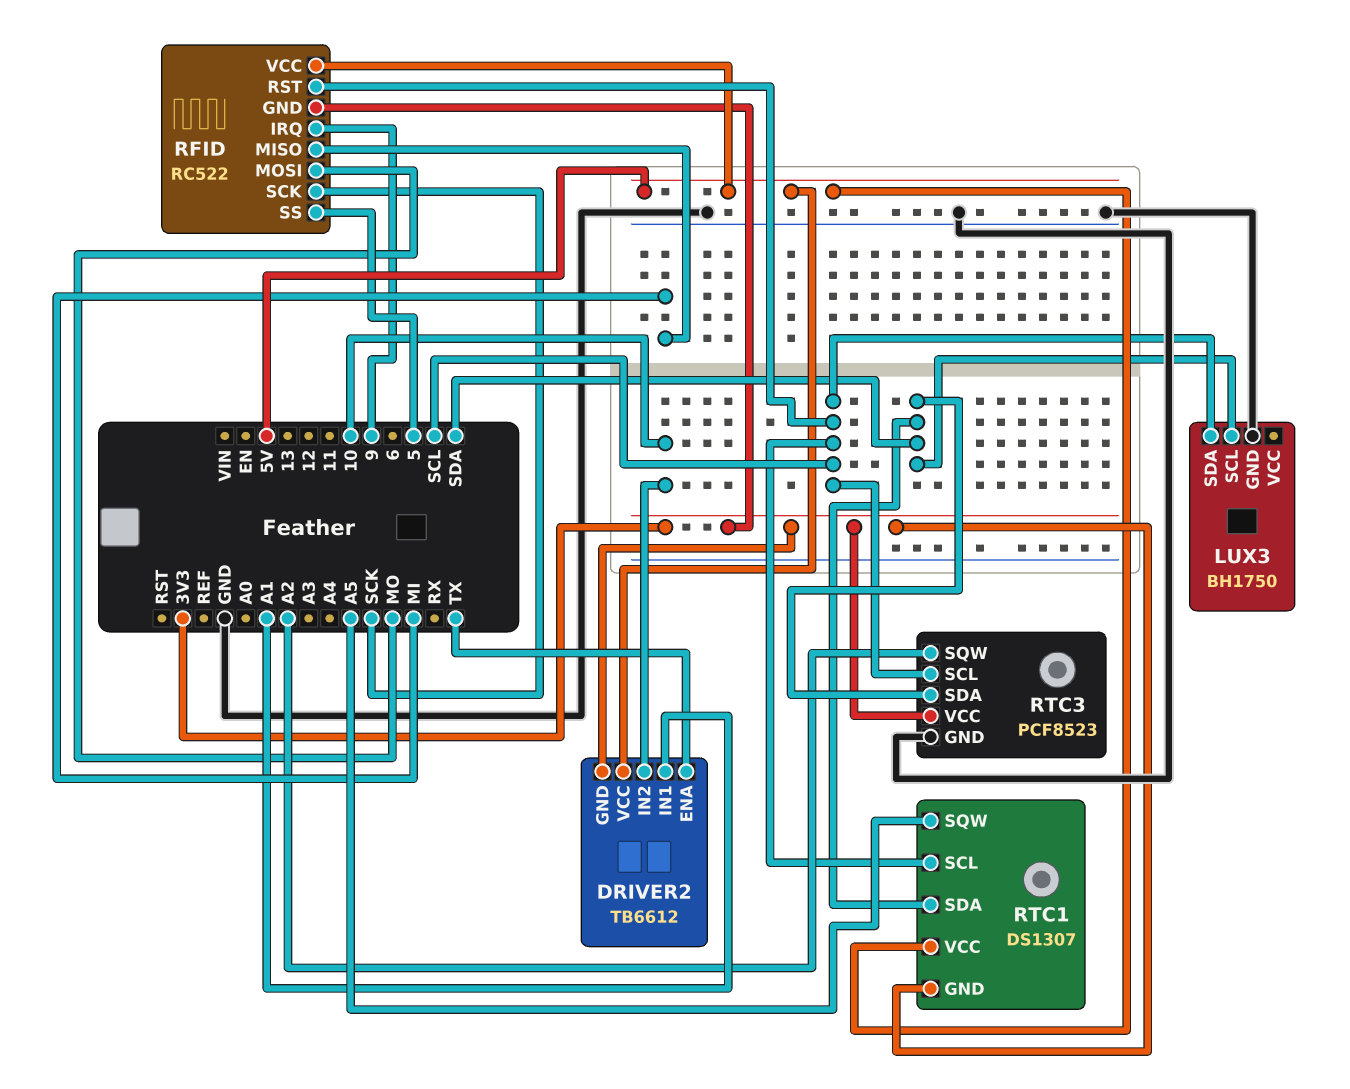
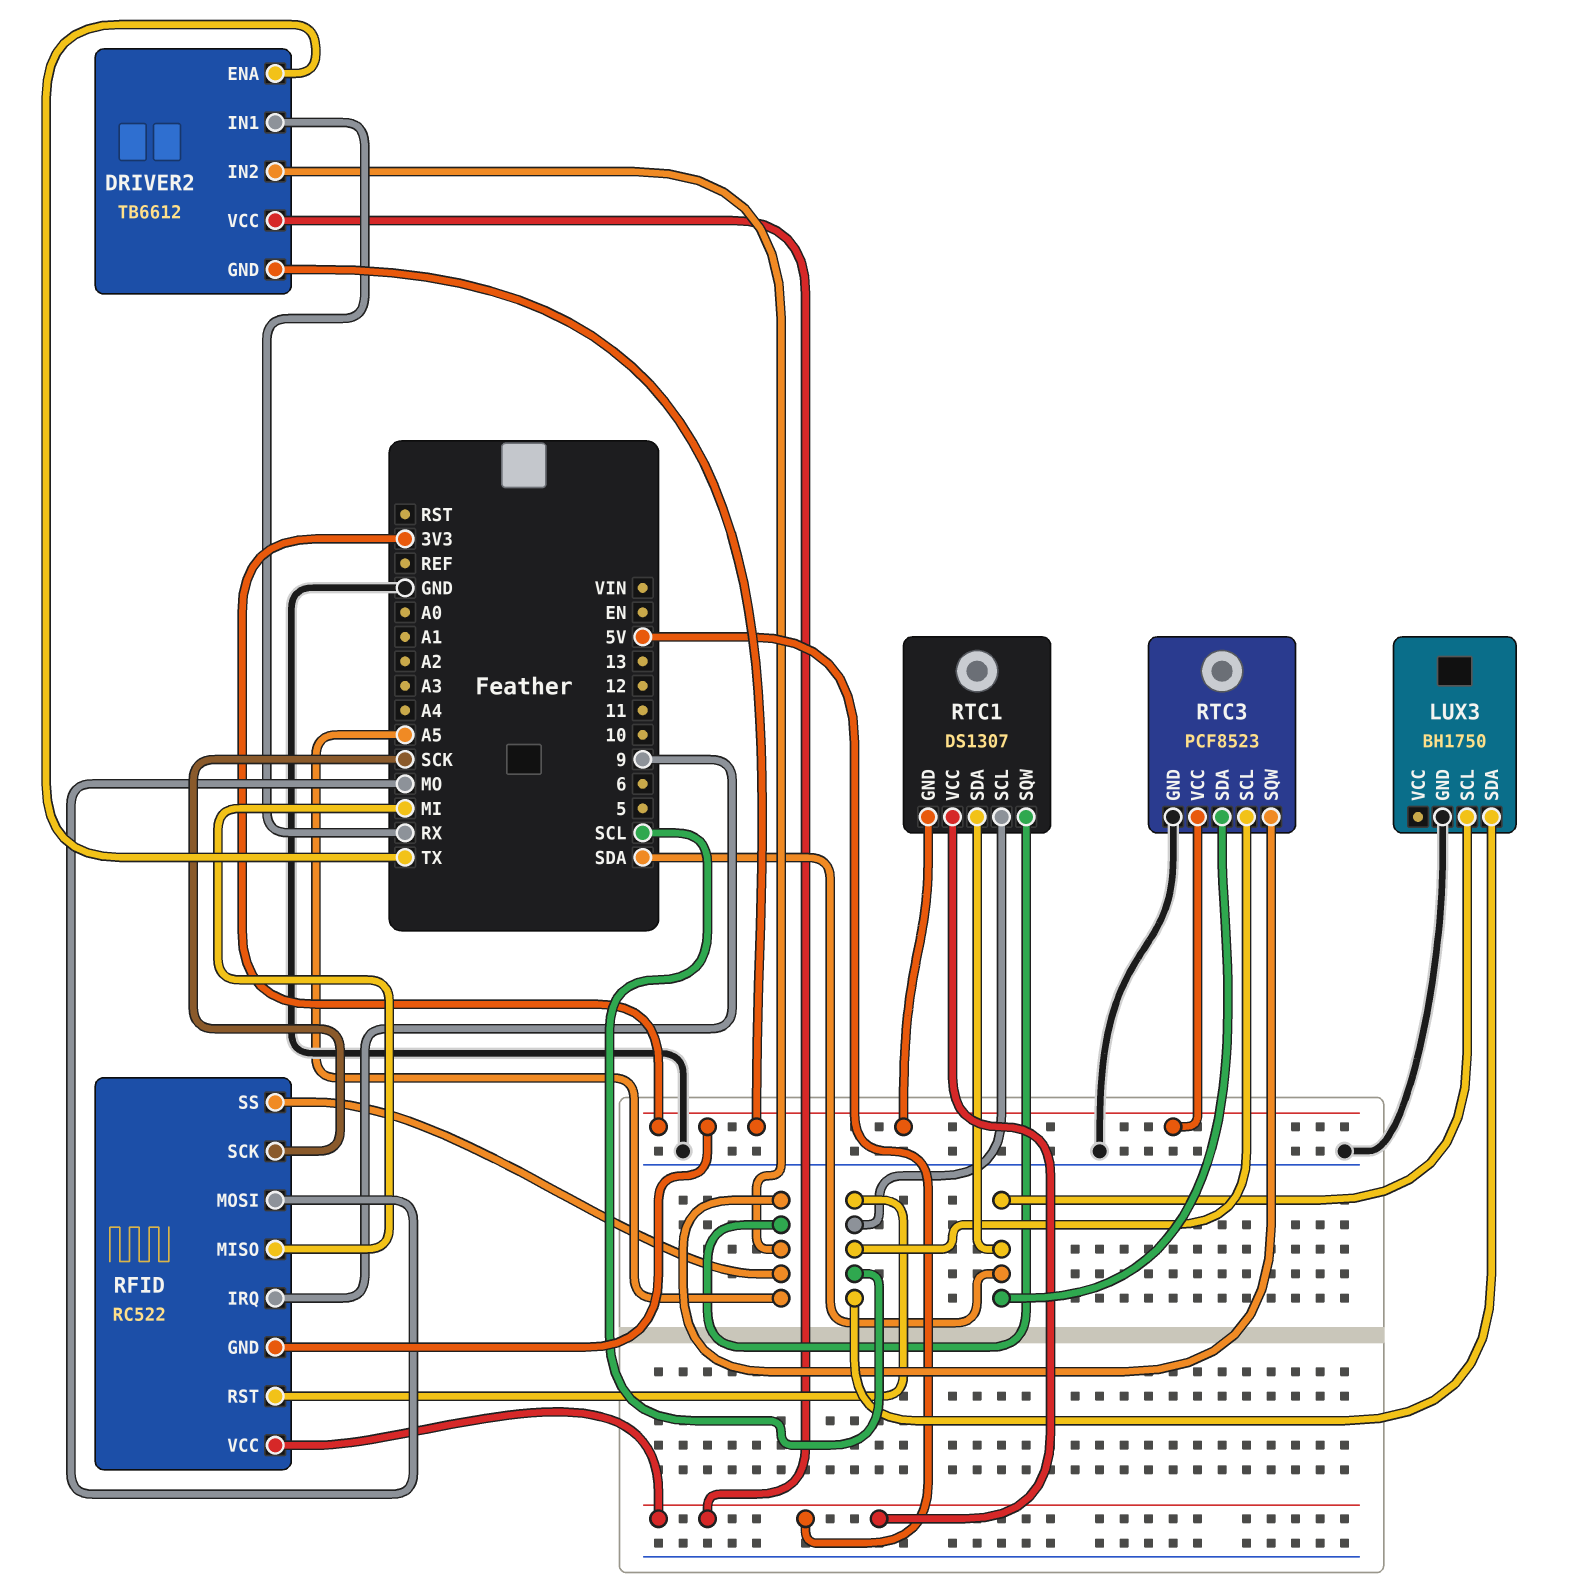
DRIVER2 pin IN1: A1 -> RX
DRIVER2 pin IN2: 10 -> A5
RFID pin SS: 5 -> A5
RTC3 pin SQW: A2 -> A5

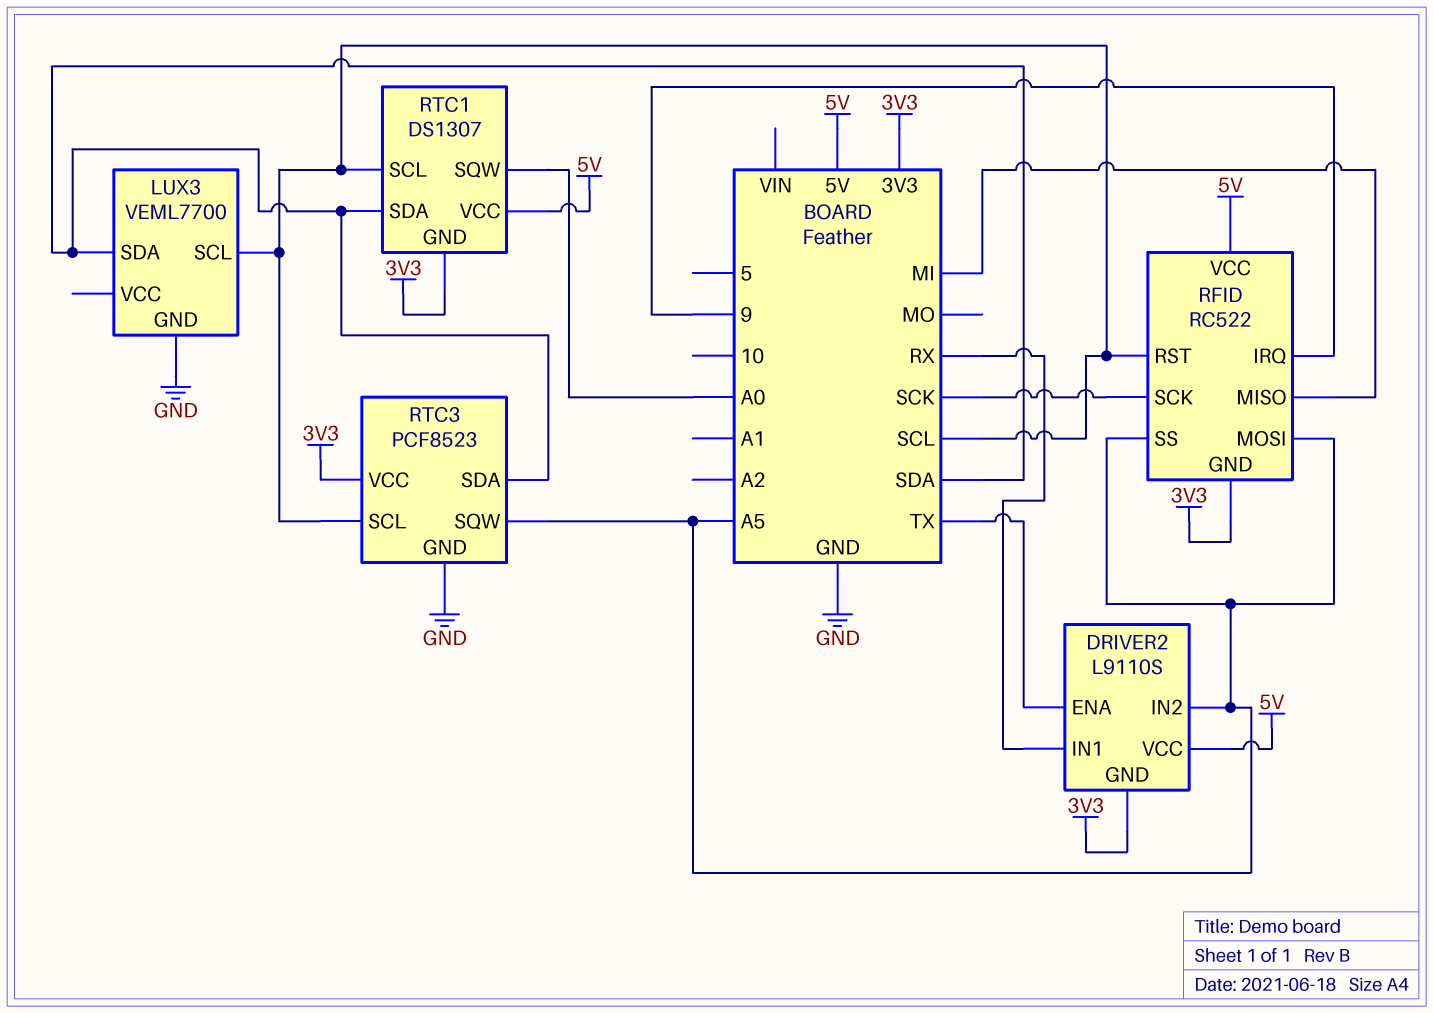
DRIVER2: TB6612 -> L9110S
LUX3: BH1750 -> VEML7700
LUX3 pin SCL: SDA -> SCL
LUX3 pin SDA: SCL -> SDA
RFID pin MOSI: MO -> A5
RTC1 pin SQW: A5 -> A0

